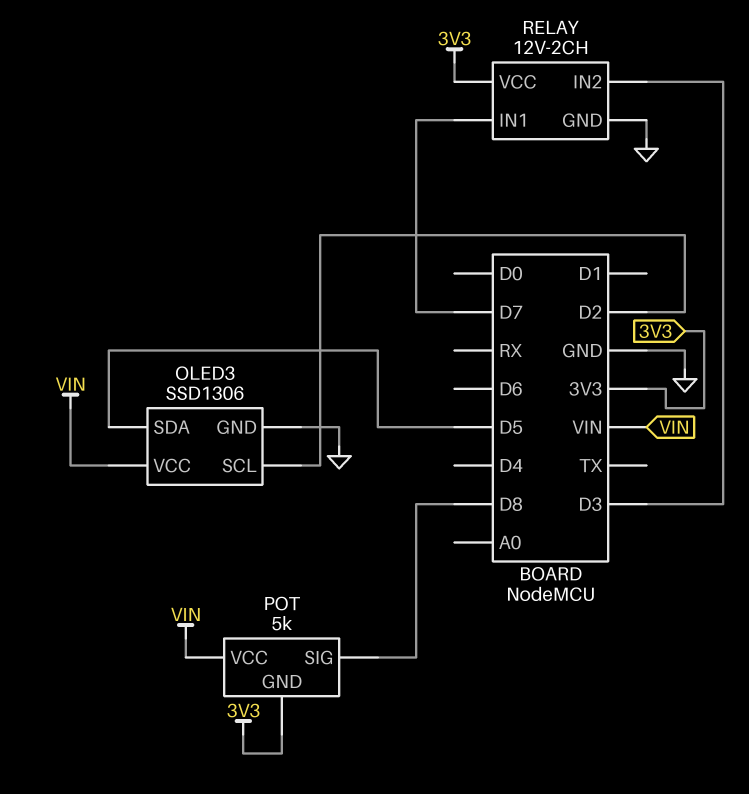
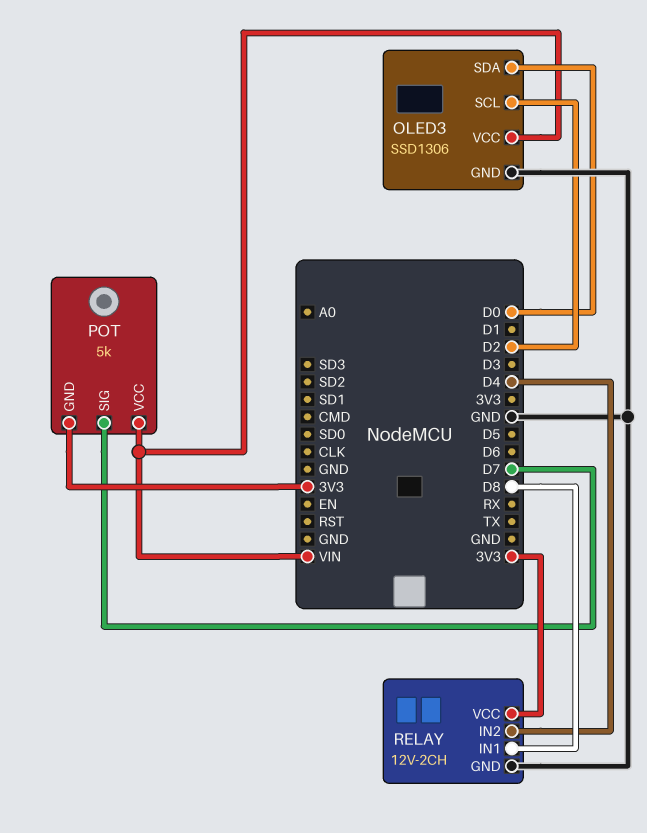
OLED3 pin SDA: D5 -> D0
POT pin SIG: D8 -> D7
RELAY pin IN1: D7 -> D8
RELAY pin IN2: D3 -> D4

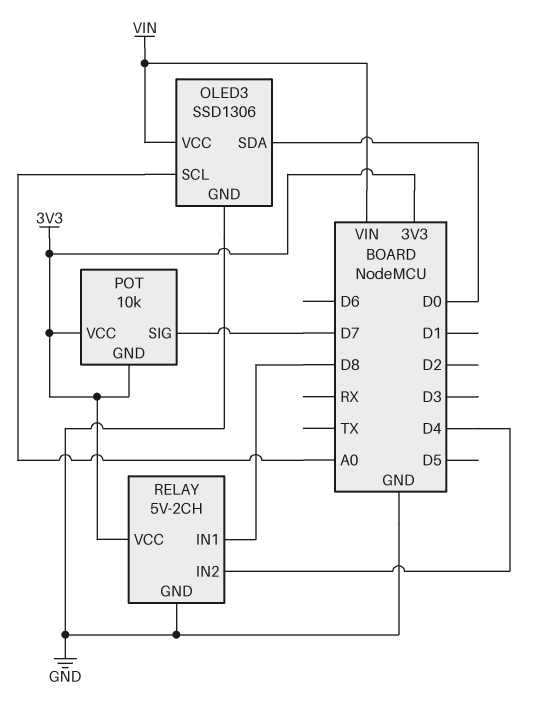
OLED3 pin SCL: D2 -> A0
POT: 5k -> 10k
POT pin VCC: VIN -> 3V3
RELAY: 12V-2CH -> 5V-2CH

